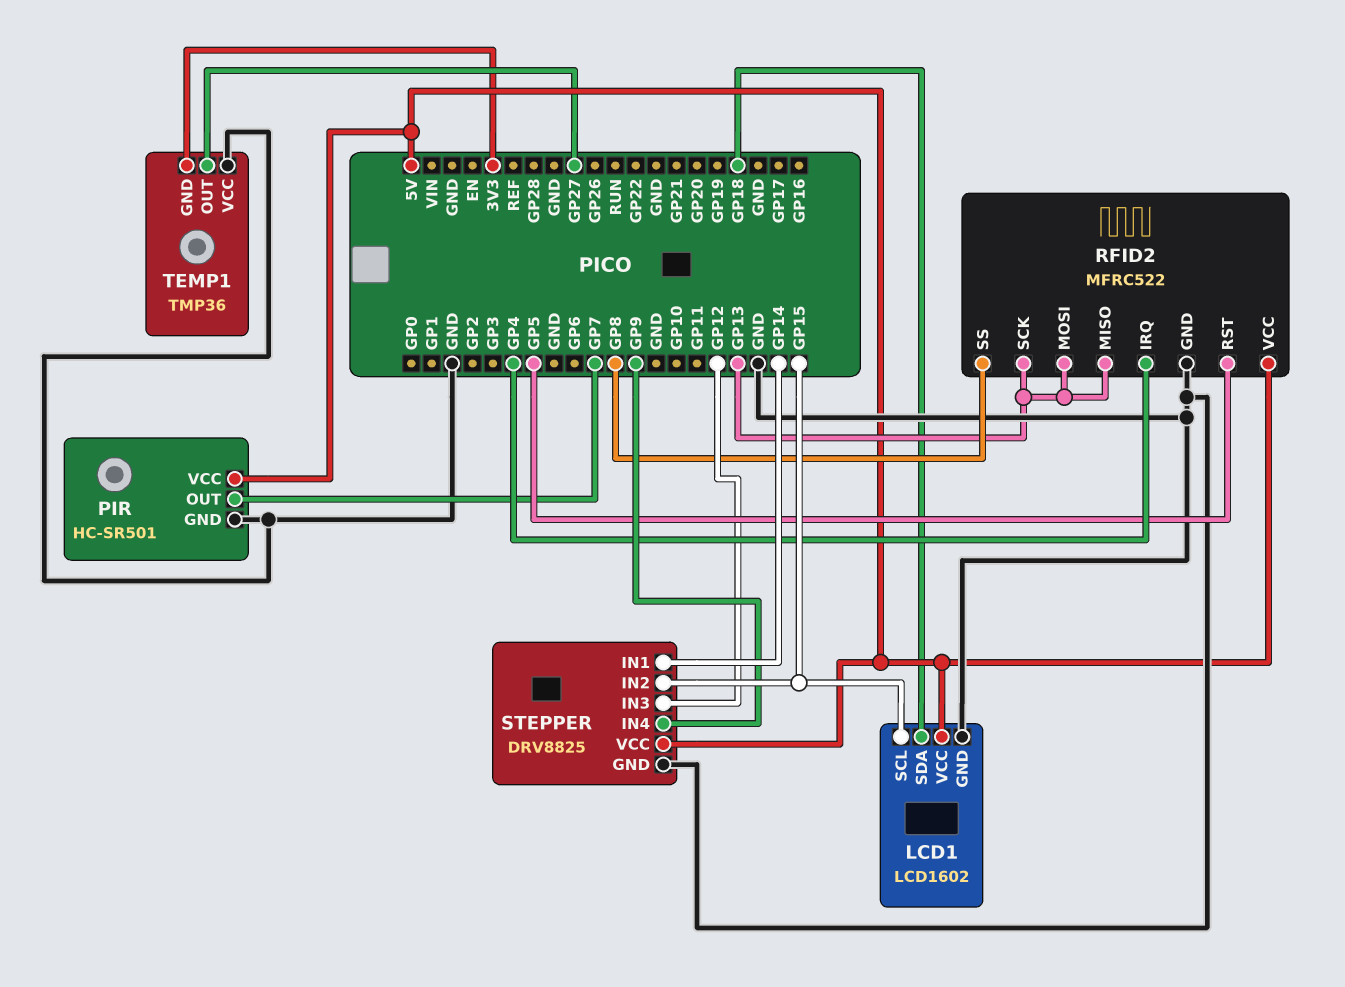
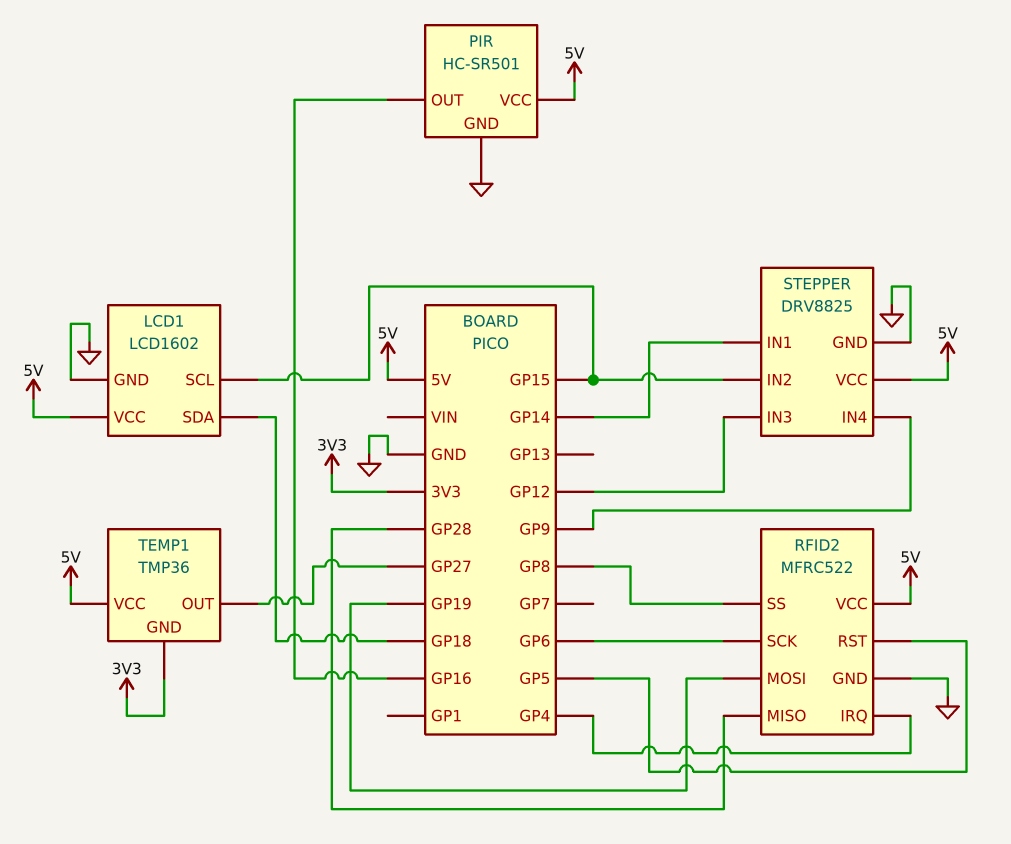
PIR pin OUT: GP7 -> GP16
RFID2 pin MISO: GP13 -> GP28
RFID2 pin MOSI: GP13 -> GP19
RFID2 pin SCK: GP13 -> GP6
TEMP1 pin VCC: GND -> 5V

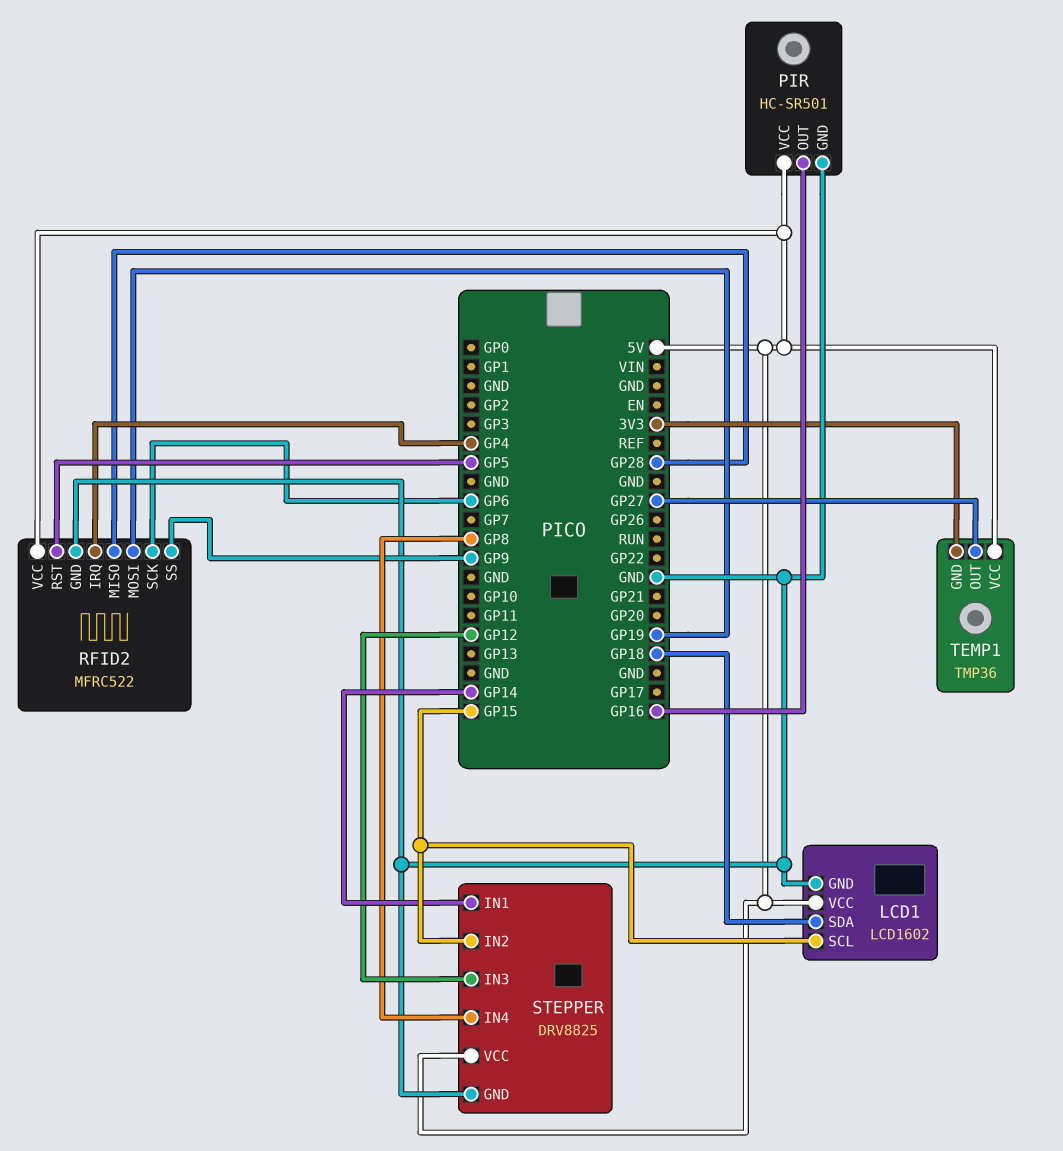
RFID2 pin SS: GP8 -> GP9
STEPPER pin IN4: GP9 -> GP8

